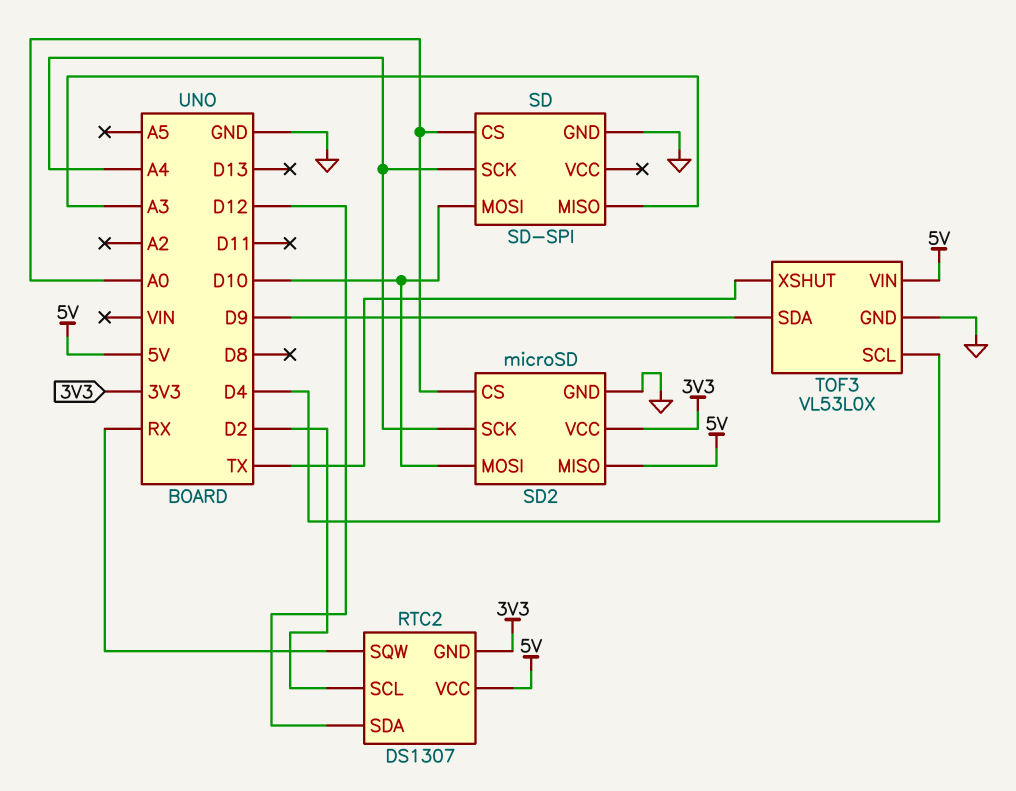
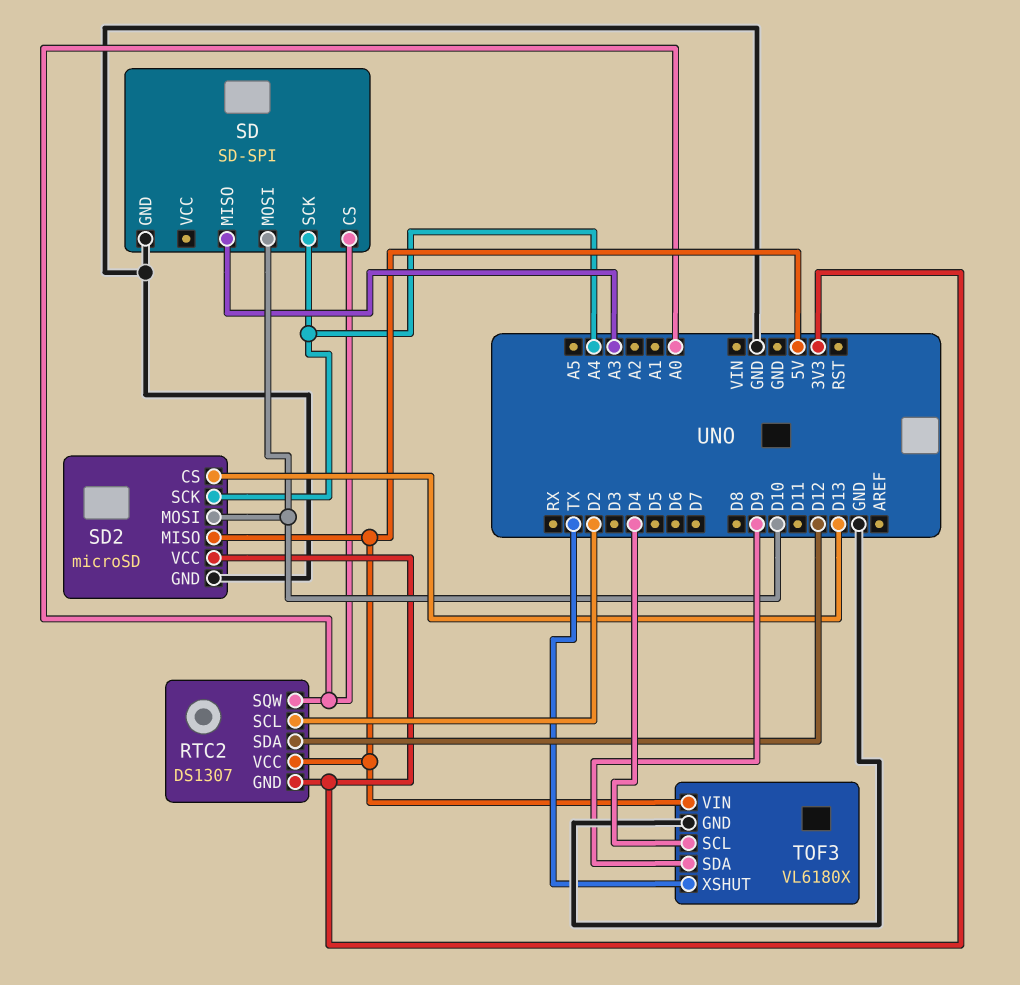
RTC2 pin SQW: RX -> A0
SD2 pin CS: A0 -> D13
TOF3: VL53L0X -> VL6180X

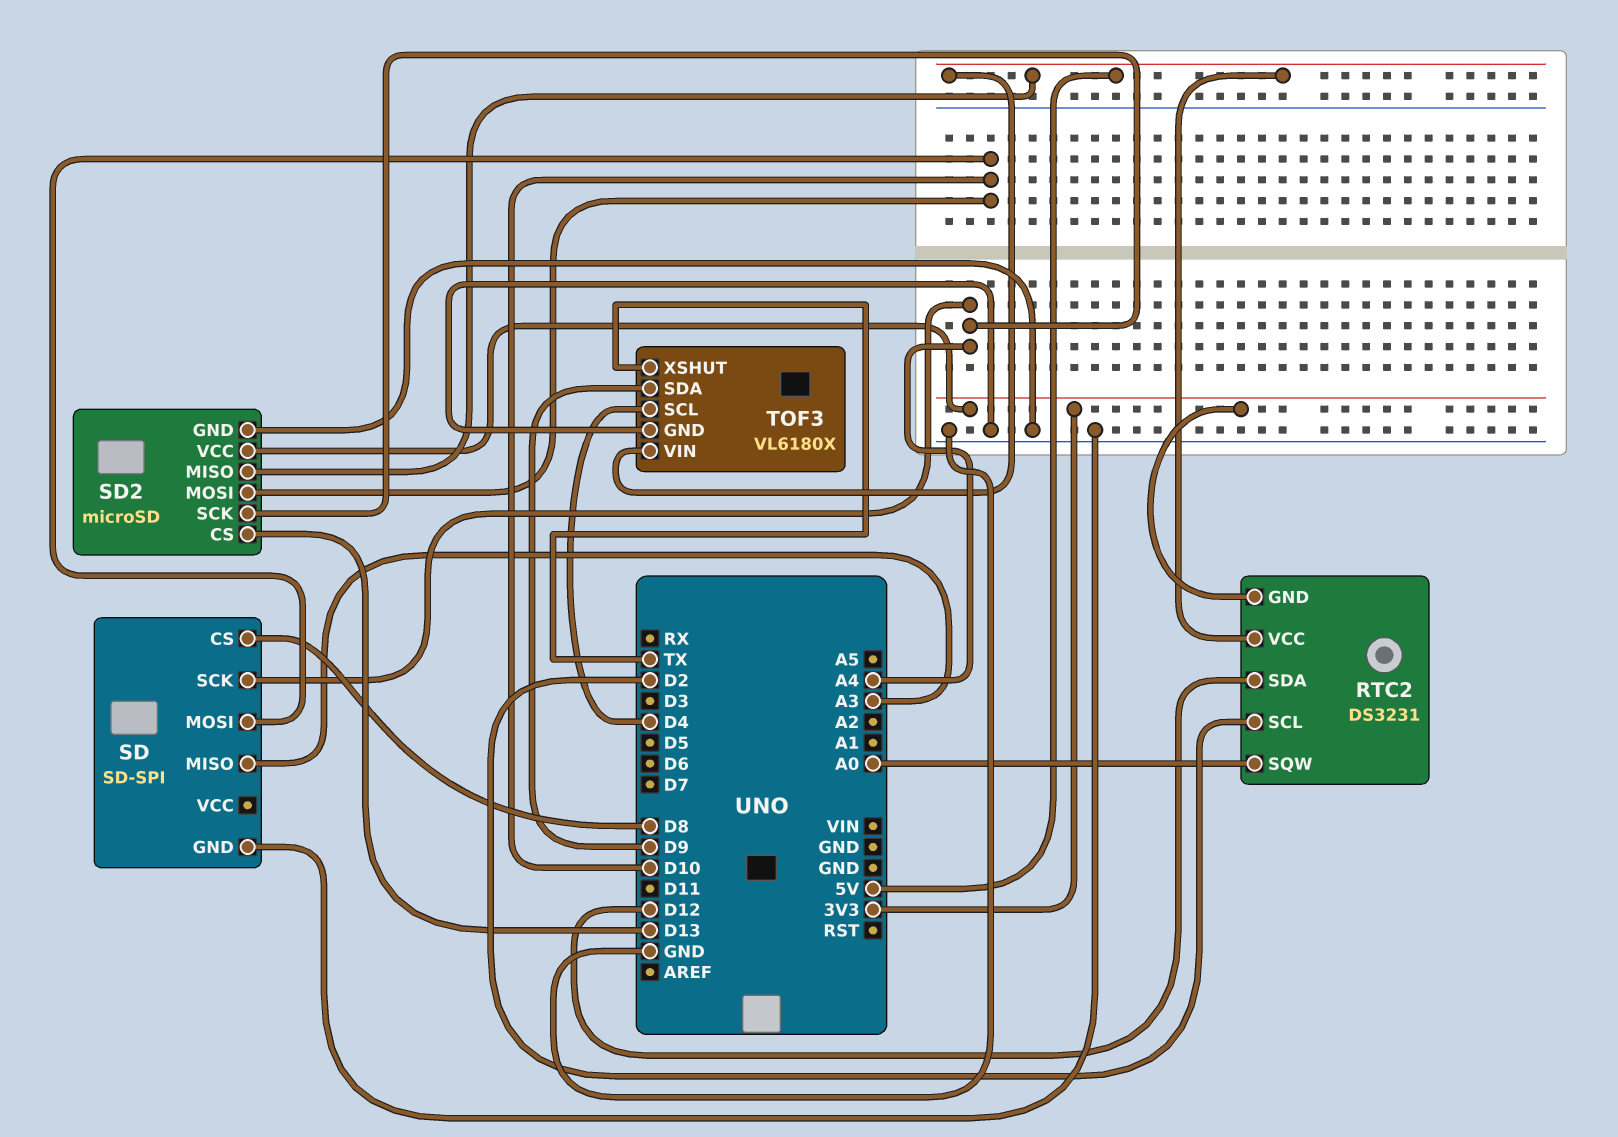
RTC2: DS1307 -> DS3231
SD pin CS: A0 -> D8

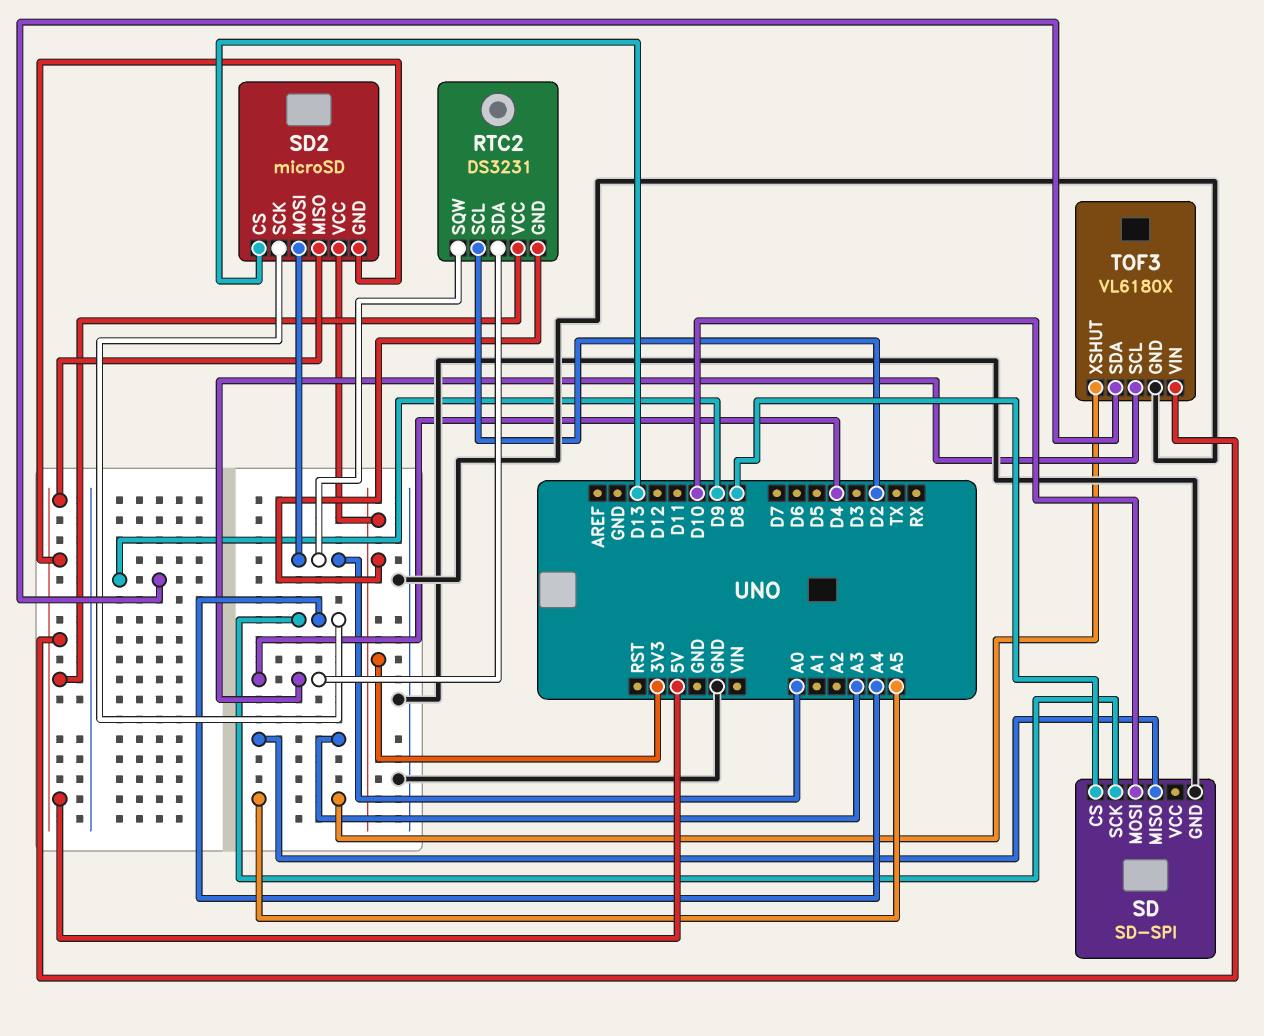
RTC2 pin SDA: D12 -> D4
SD2 pin GND: GND -> 5V
SD2 pin MOSI: D10 -> A0
TOF3 pin XSHUT: TX -> A5

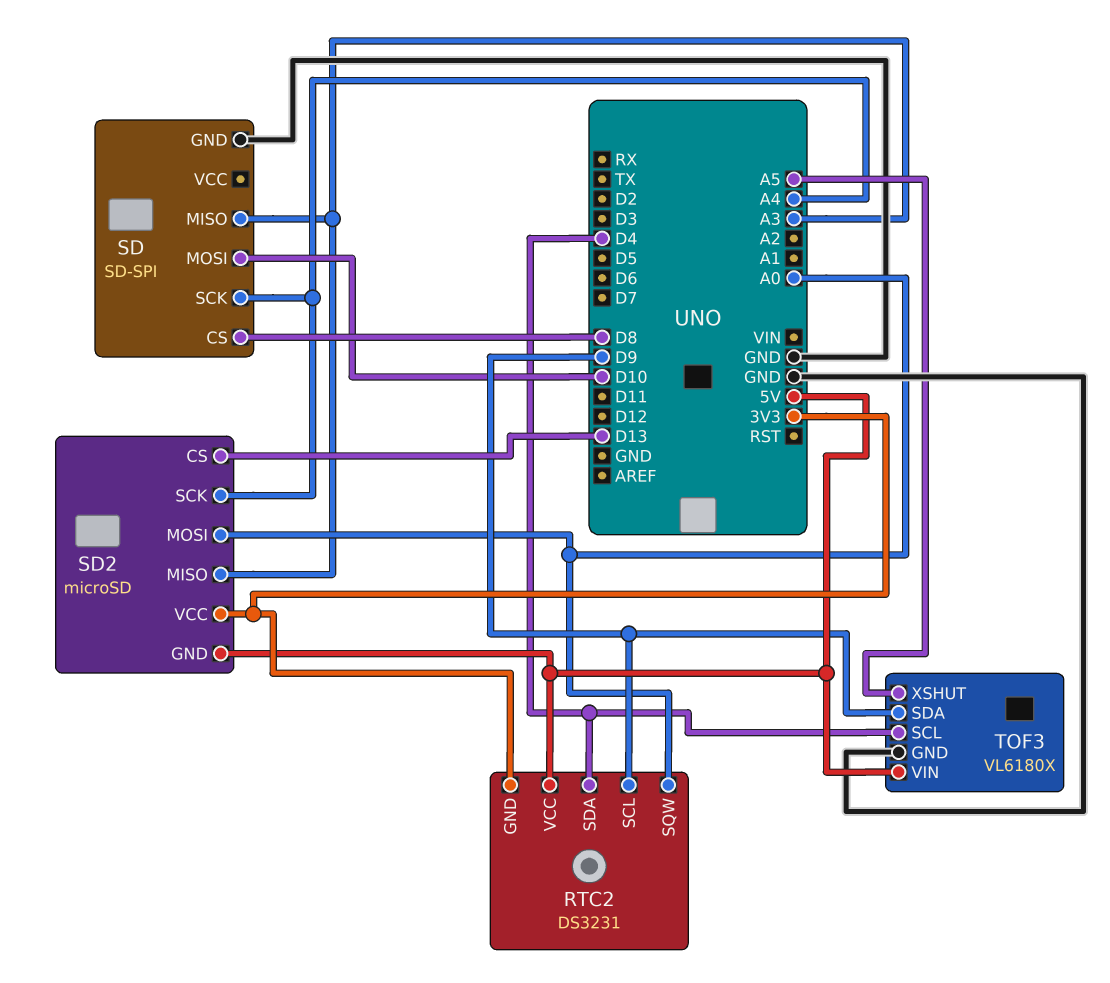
RTC2 pin SCL: D2 -> D9
SD2 pin MISO: 5V -> A3

